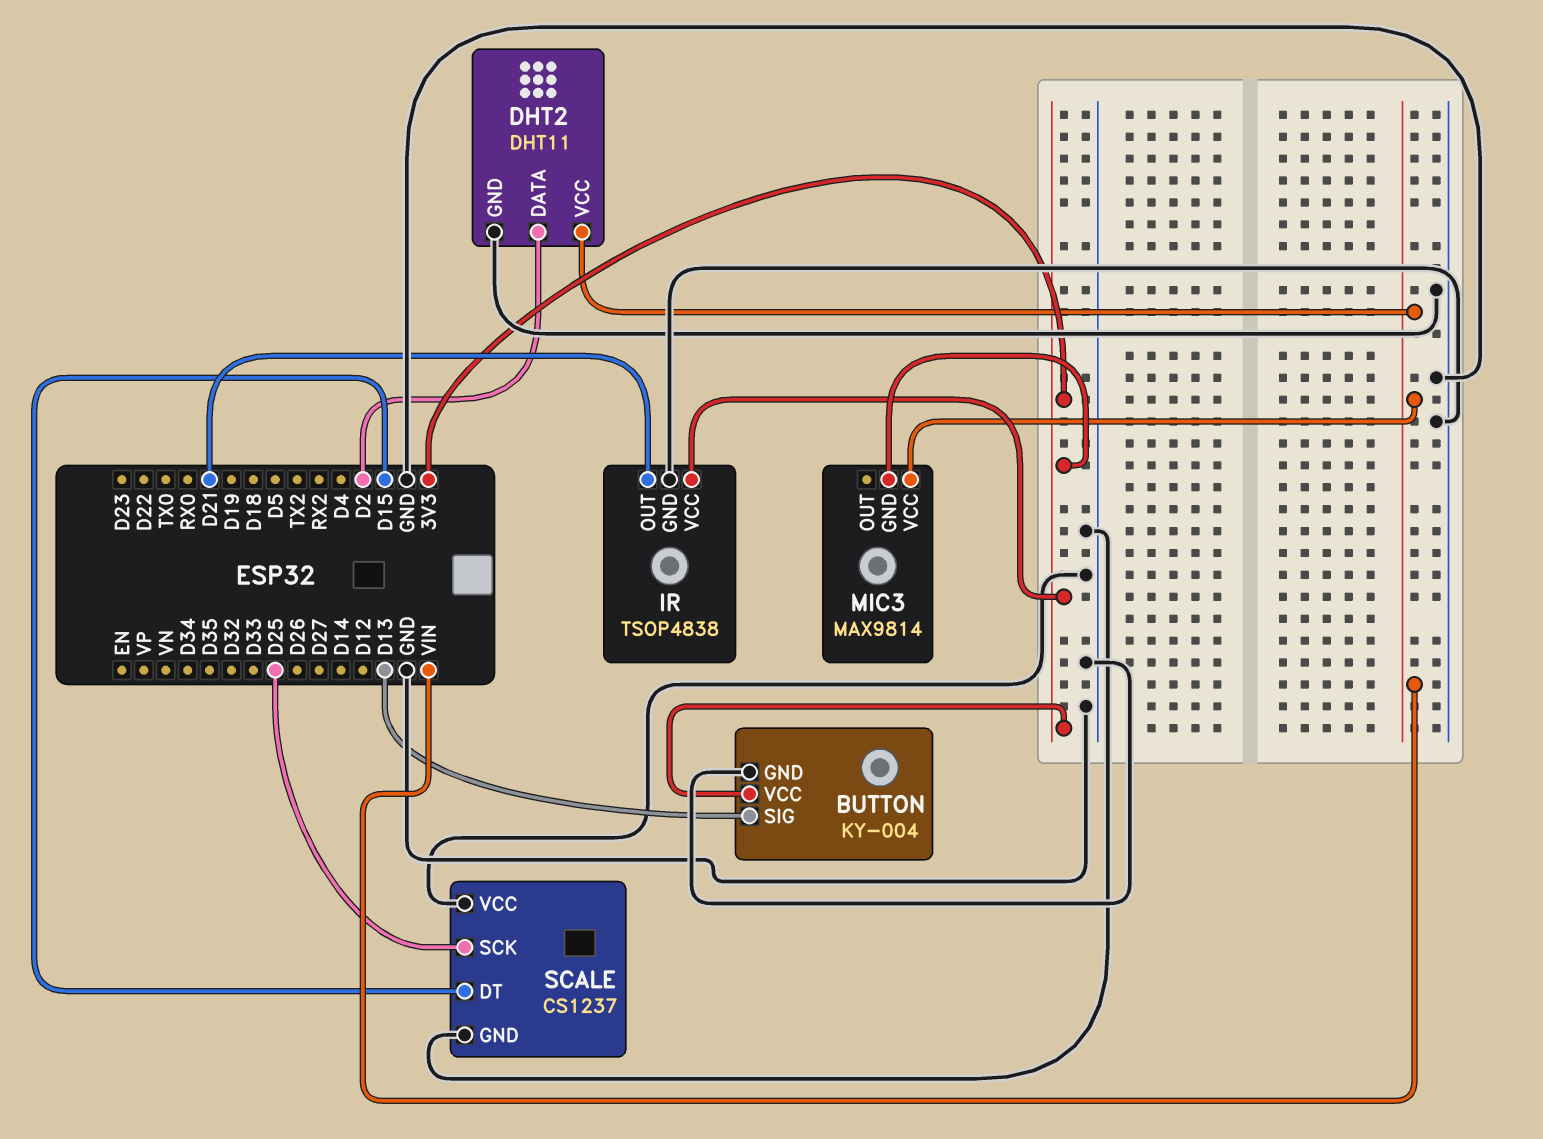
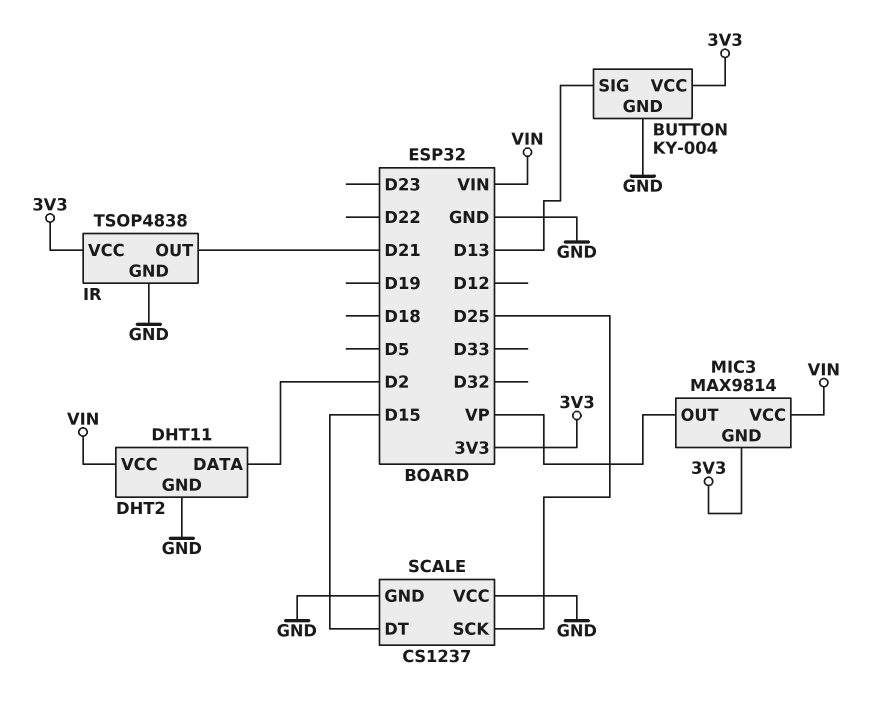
MIC3 pin OUT: none -> VP

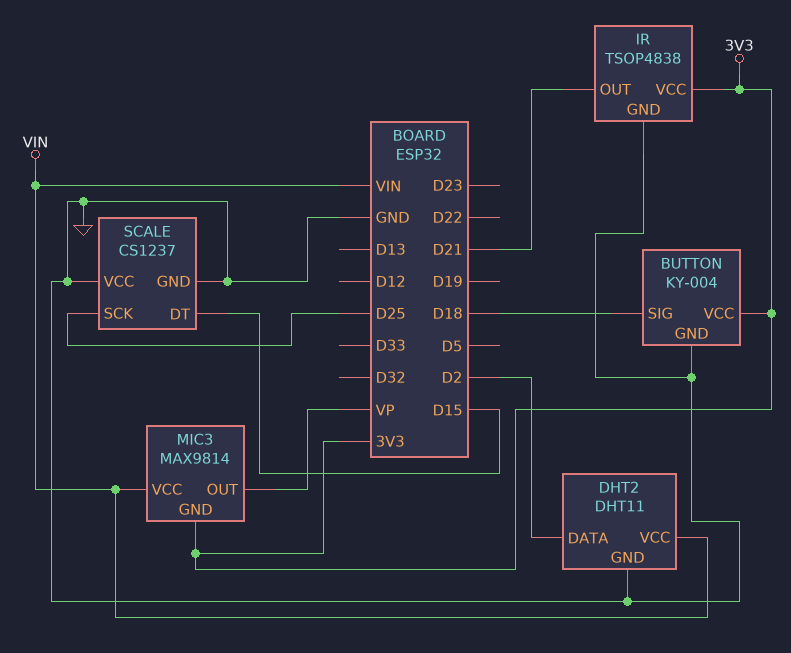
BUTTON pin SIG: D13 -> D18

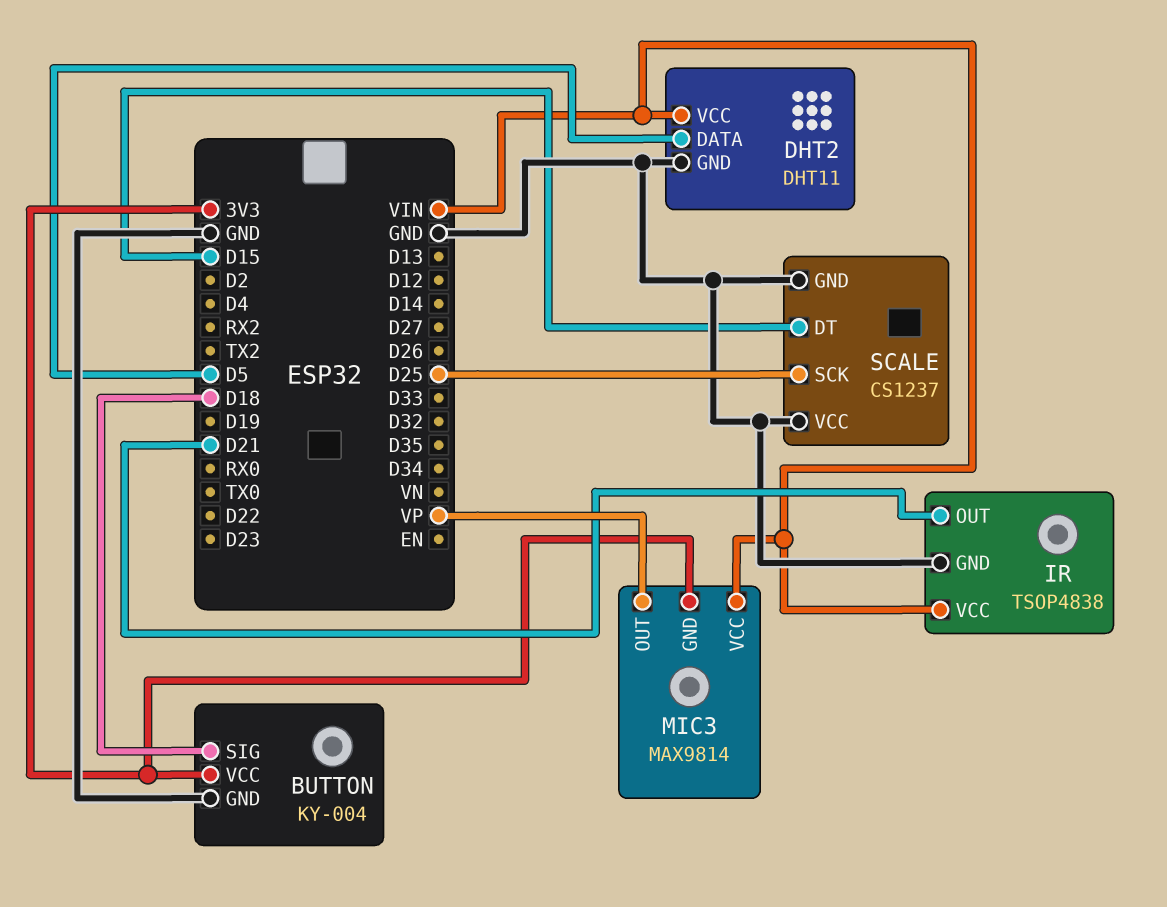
DHT2 pin DATA: D2 -> D5
IR pin VCC: 3V3 -> VIN

